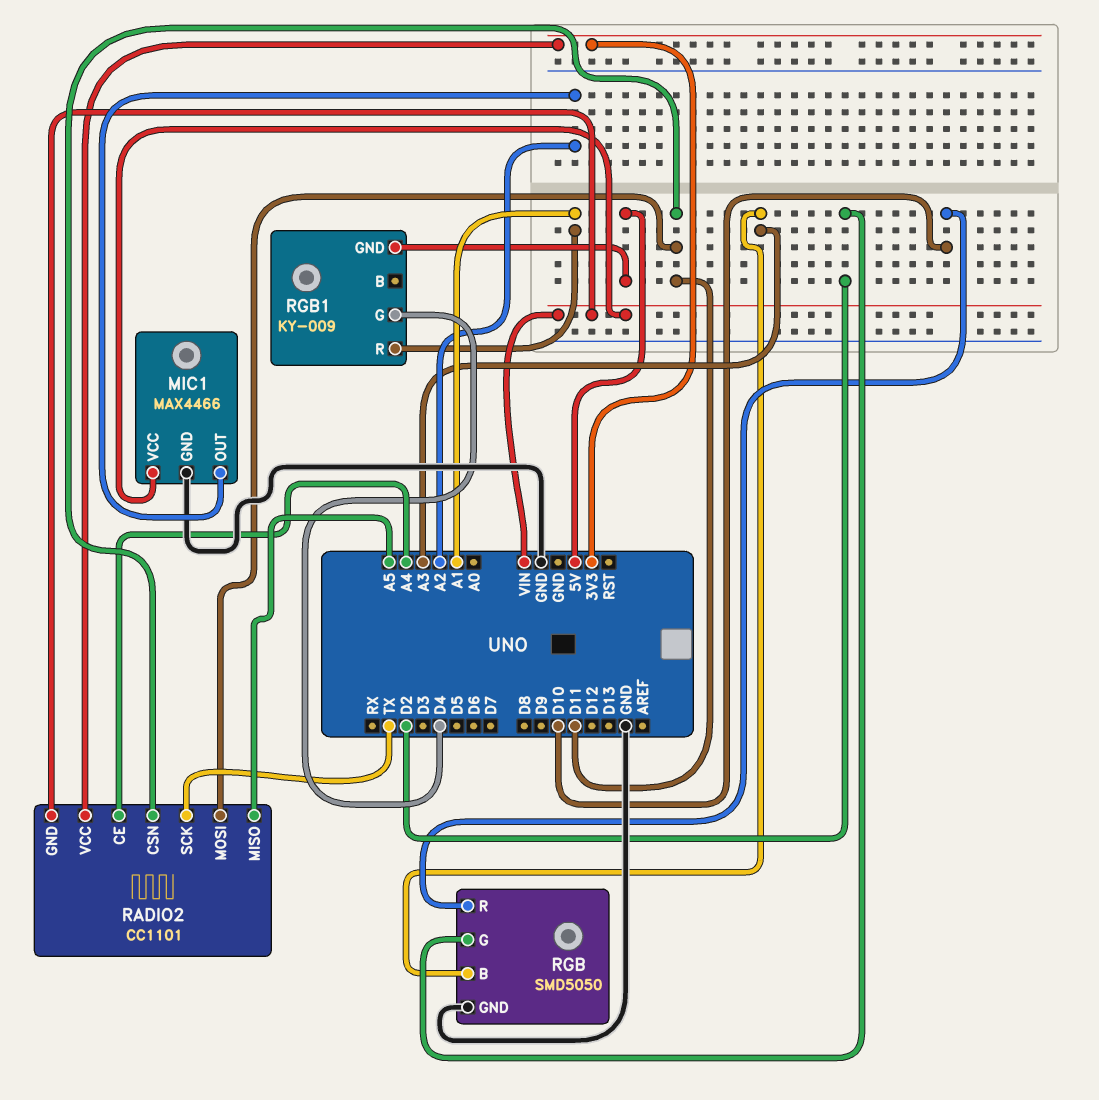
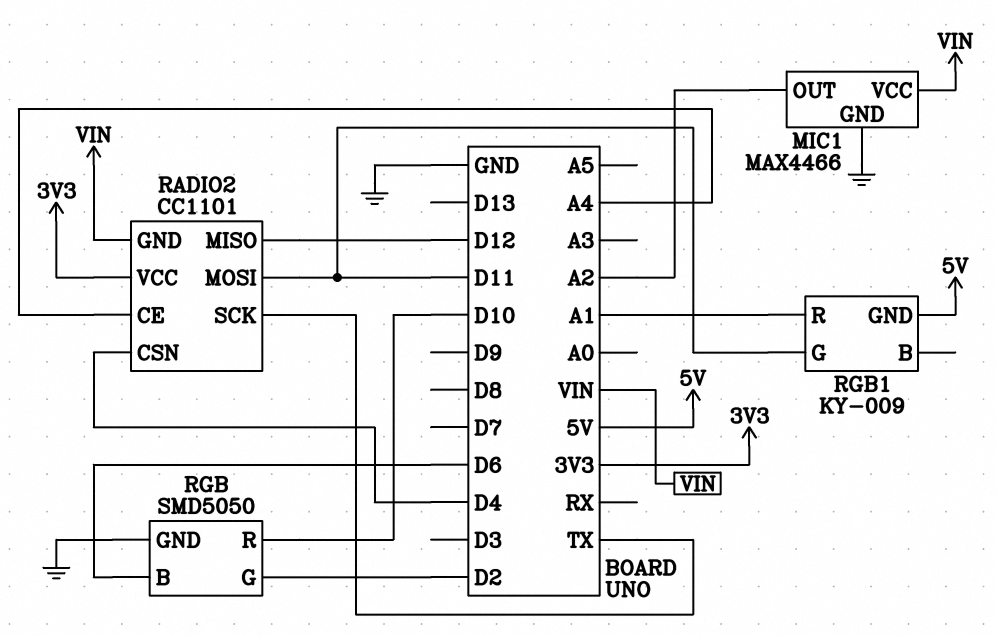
RADIO2 pin CSN: D11 -> D4
RADIO2 pin MISO: A5 -> D12
RGB pin B: A3 -> D6
RGB1 pin G: D4 -> D11

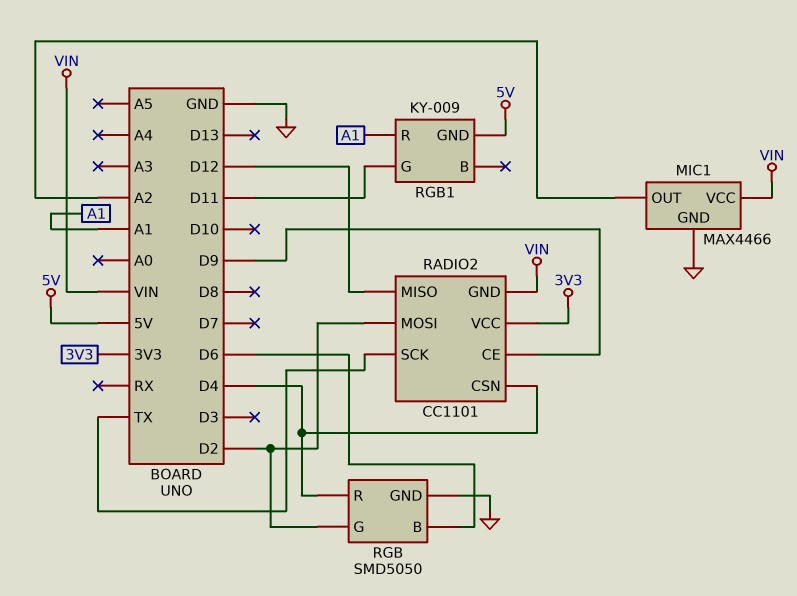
RADIO2 pin CE: A4 -> D9
RADIO2 pin MOSI: D11 -> D2
RGB pin R: D10 -> D4

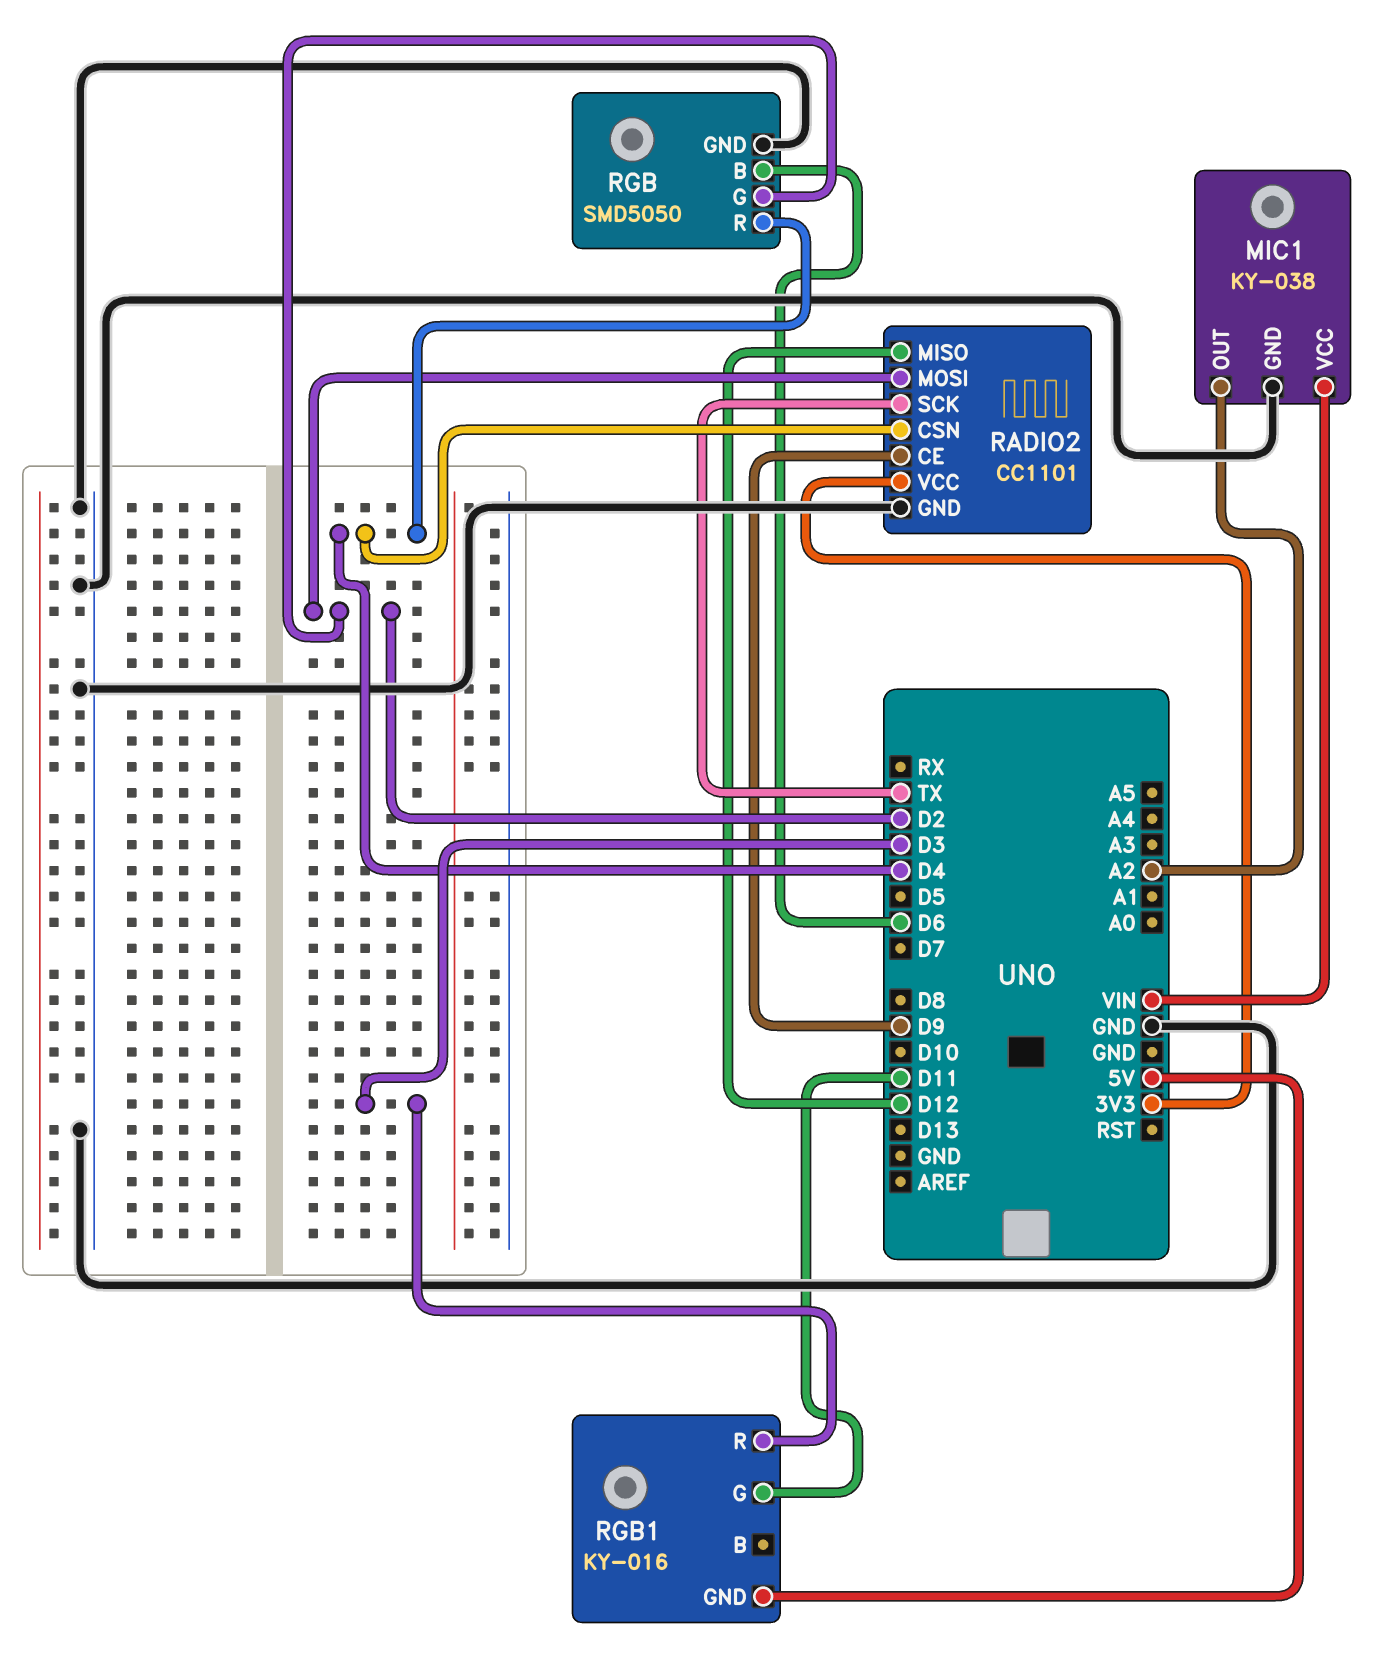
MIC1: MAX4466 -> KY-038
RADIO2 pin GND: VIN -> GND
RGB1: KY-009 -> KY-016
RGB1 pin R: A1 -> D3

